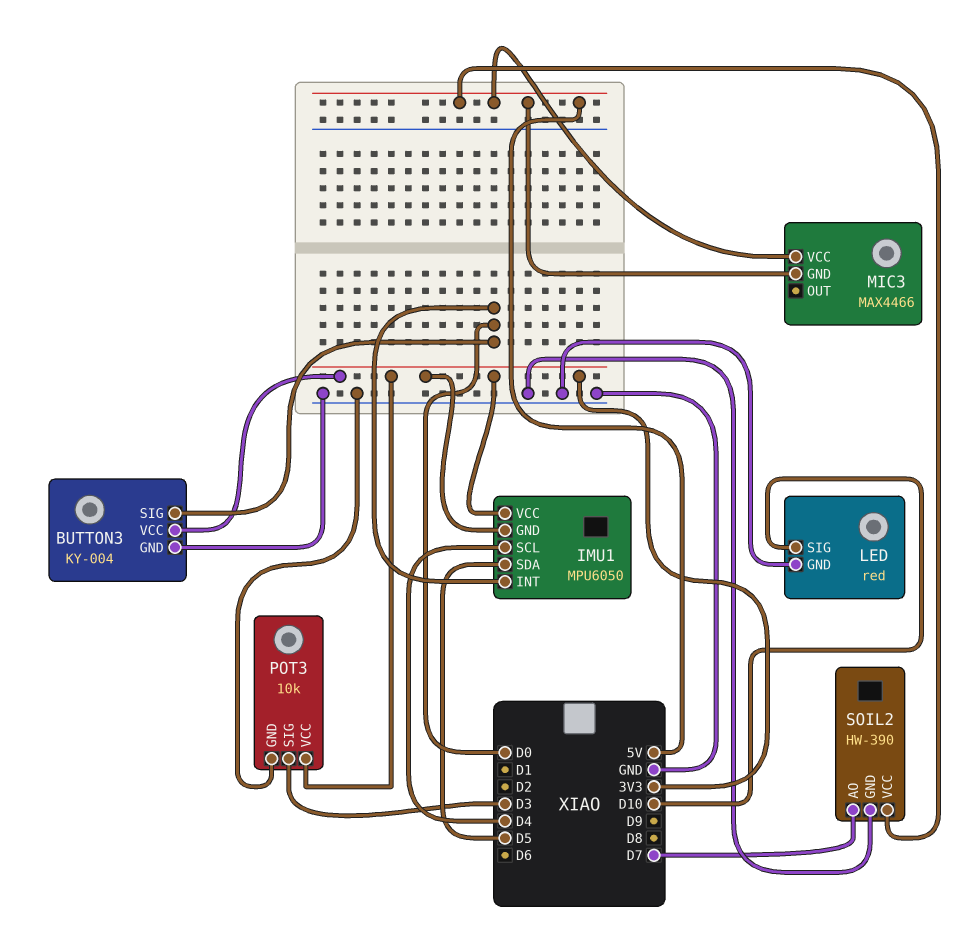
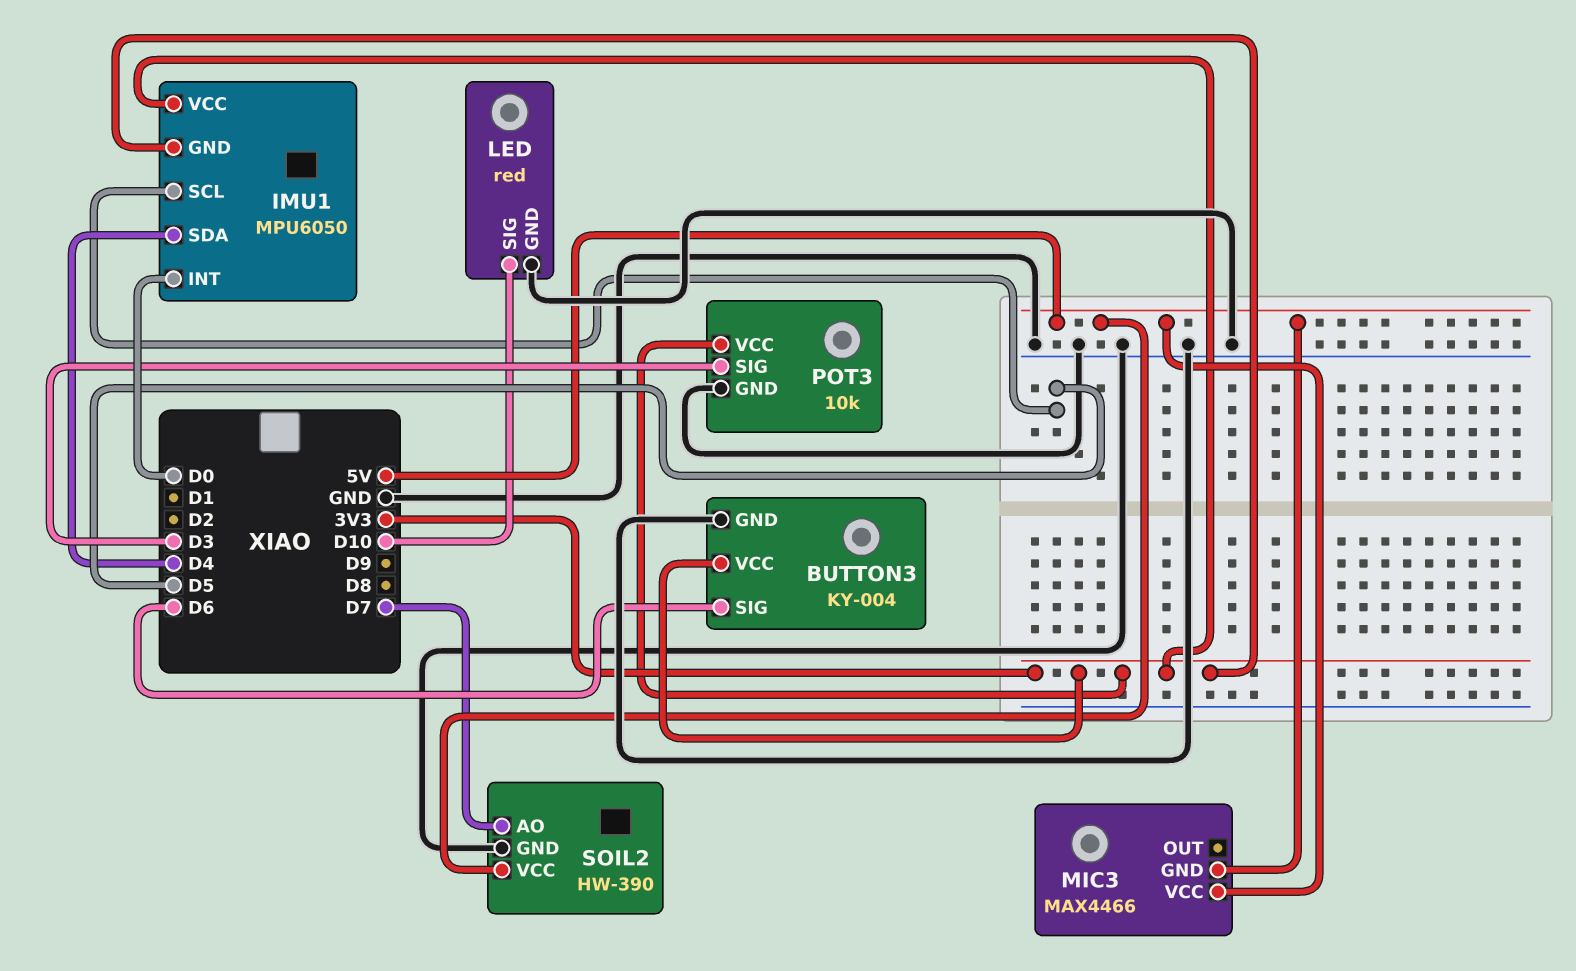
BUTTON3 pin SIG: D0 -> D6
IMU1 pin SCL: D4 -> D5
IMU1 pin SDA: D5 -> D4

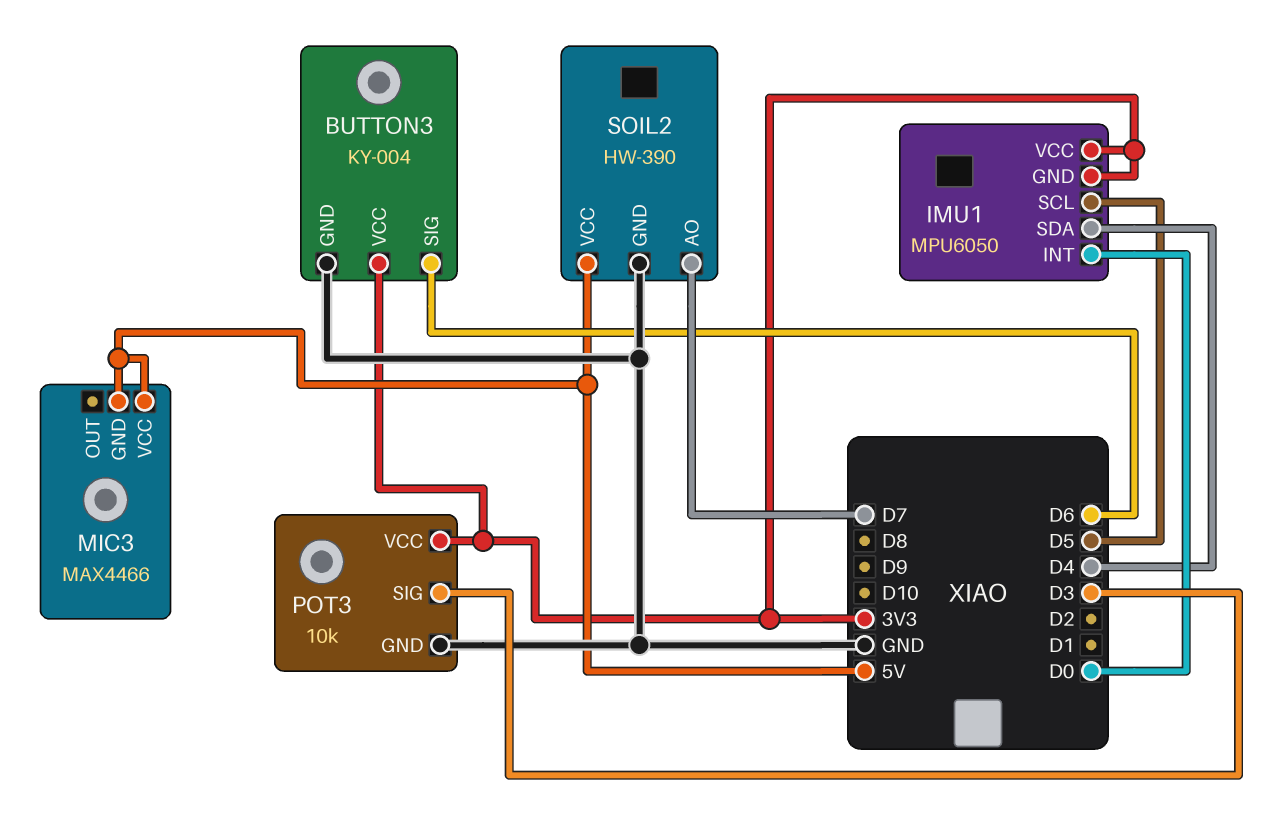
LED: red -> none
LED pin GND: GND -> none
LED pin SIG: D10 -> none

